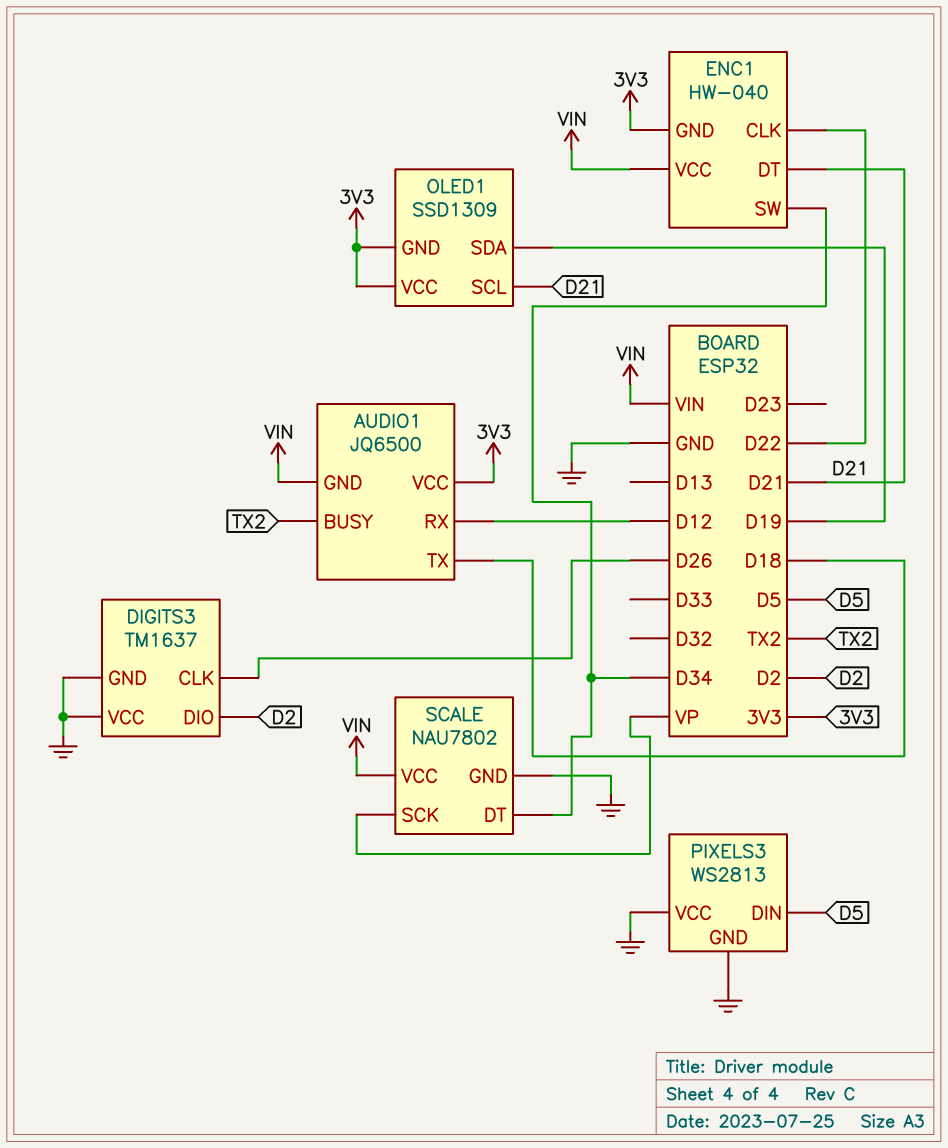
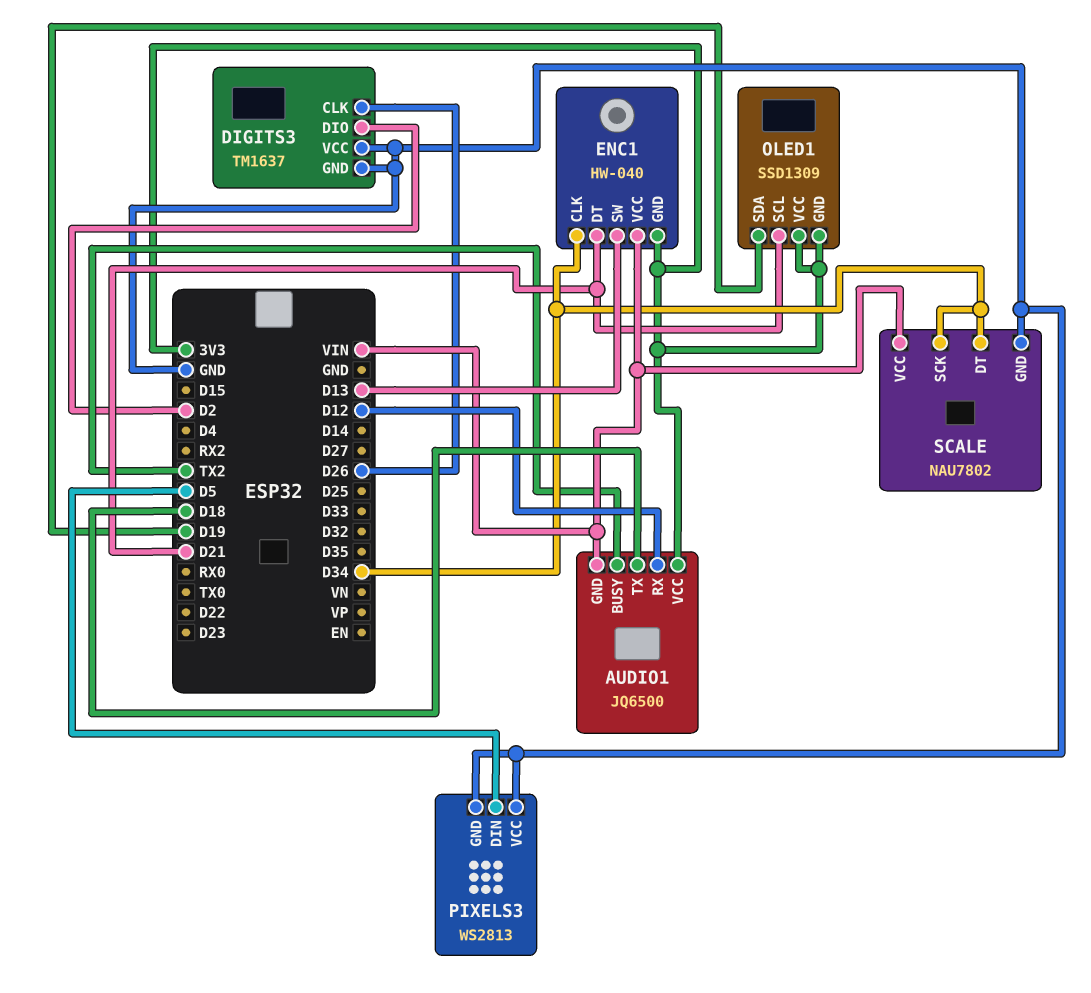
ENC1 pin CLK: D22 -> D34
ENC1 pin SW: D34 -> D13
SCALE pin SCK: VP -> D34

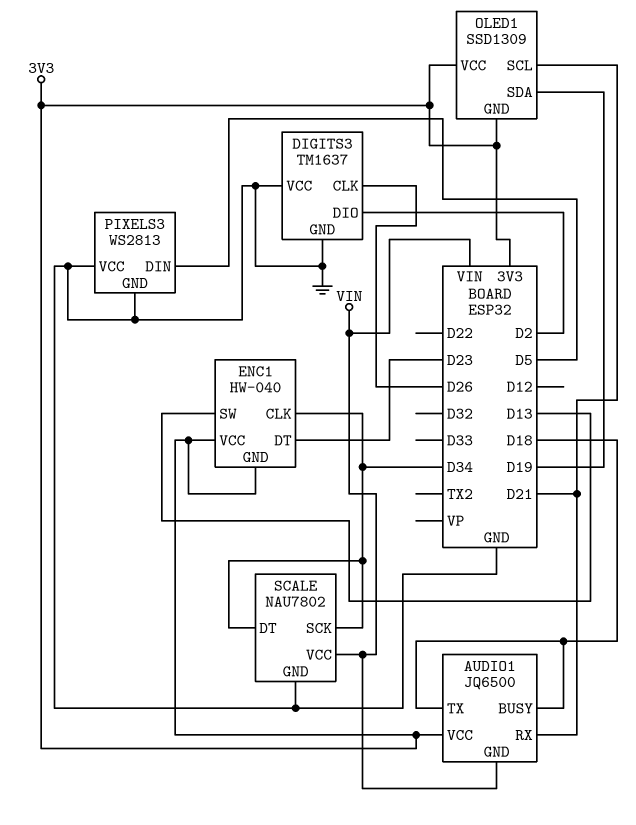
AUDIO1 pin BUSY: TX2 -> D18
AUDIO1 pin RX: D12 -> D21
ENC1 pin DT: D21 -> D23
ENC1 pin VCC: VIN -> 3V3

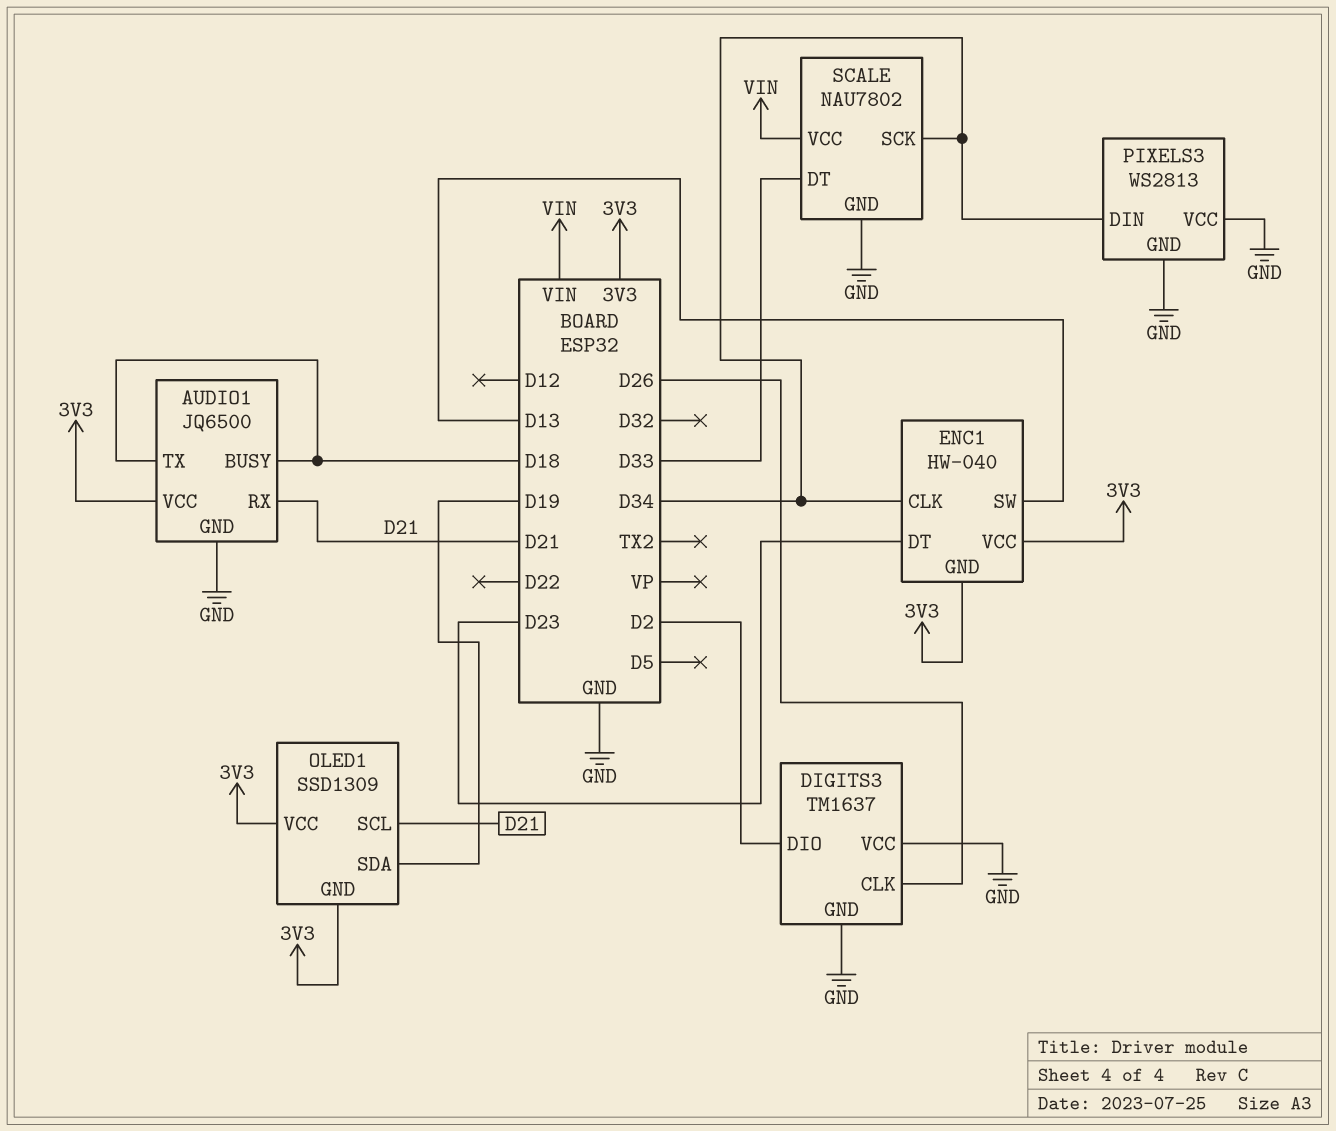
AUDIO1 pin GND: VIN -> GND
PIXELS3 pin DIN: D5 -> D34
SCALE pin DT: D34 -> D33

